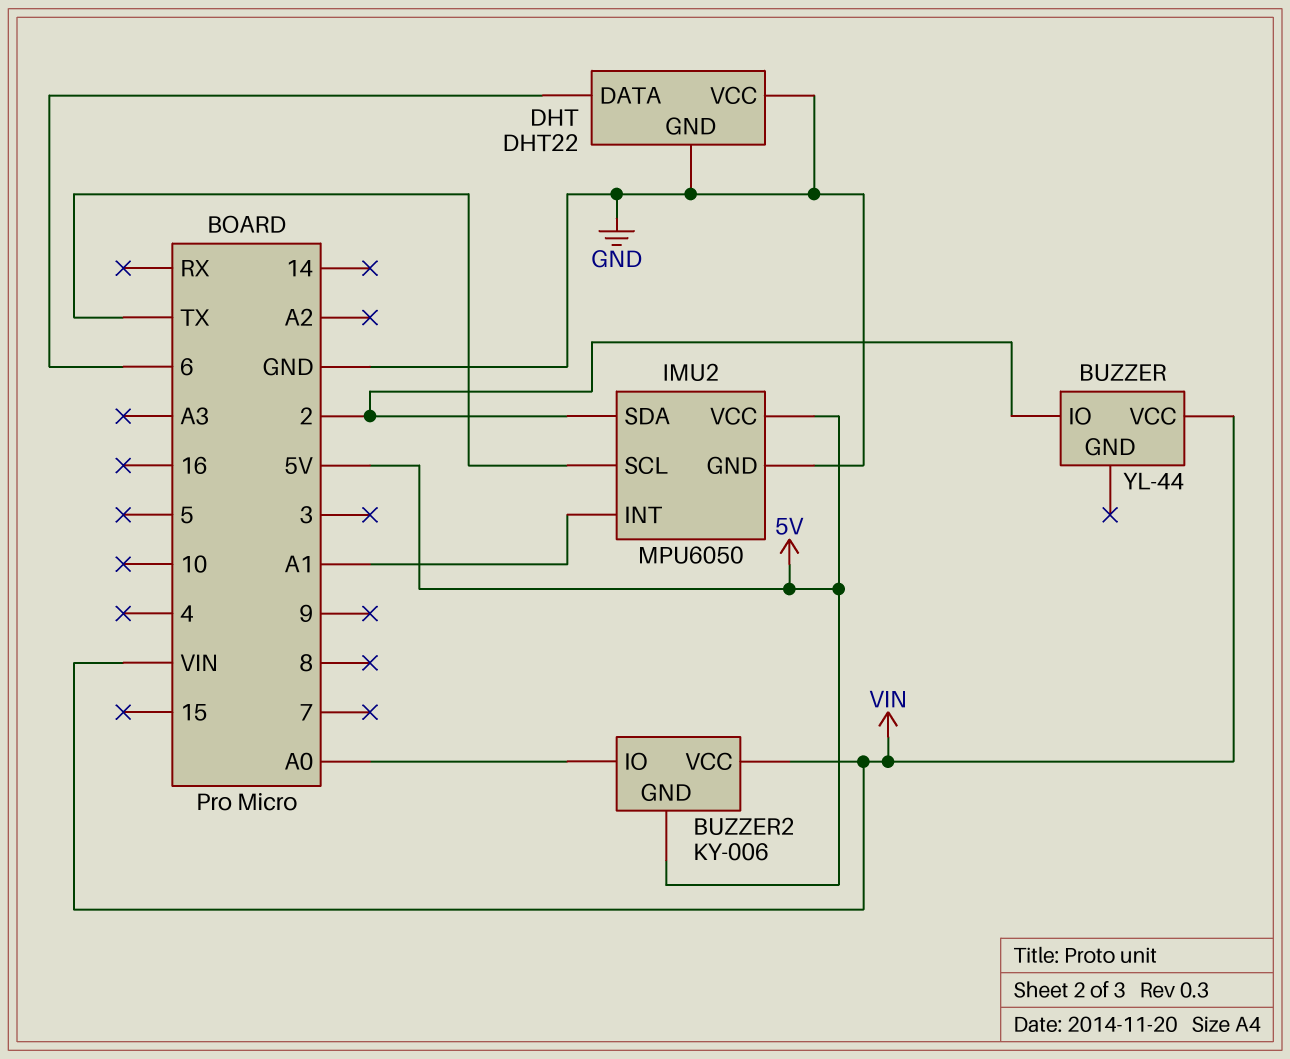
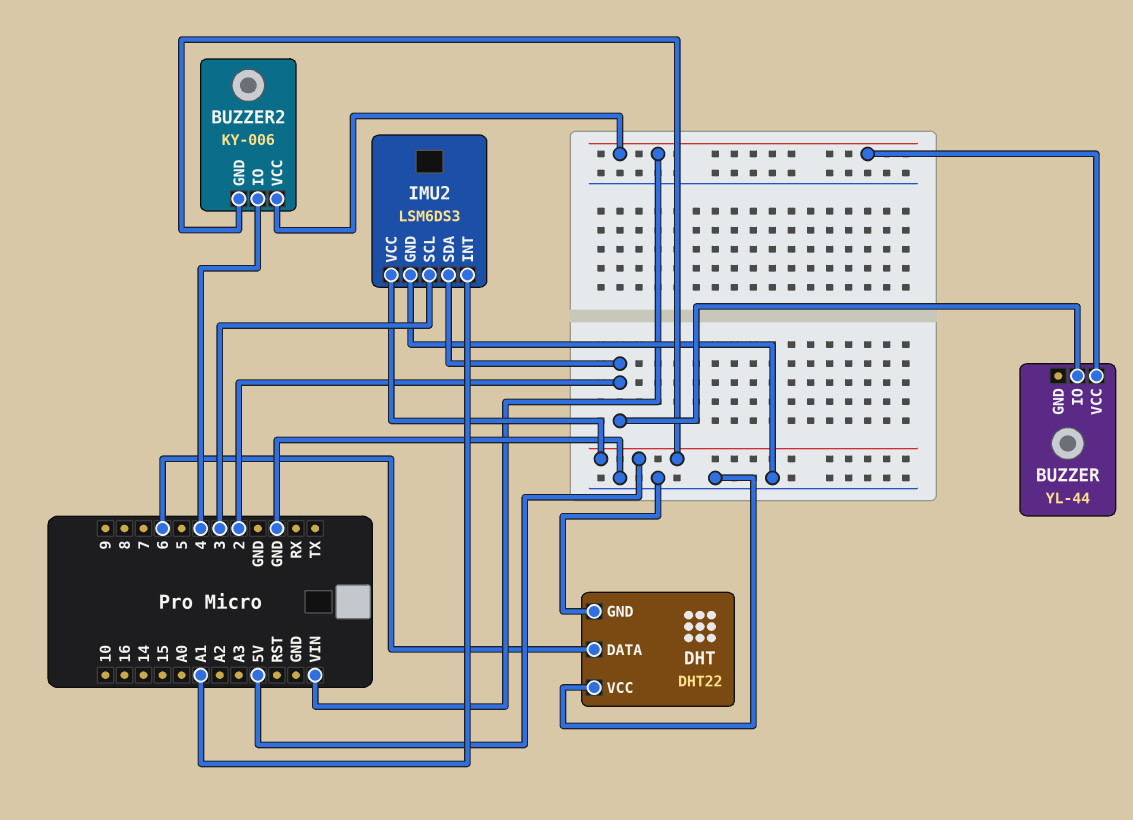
BUZZER2 pin IO: A0 -> 4
IMU2: MPU6050 -> LSM6DS3
IMU2 pin SCL: TX -> 3

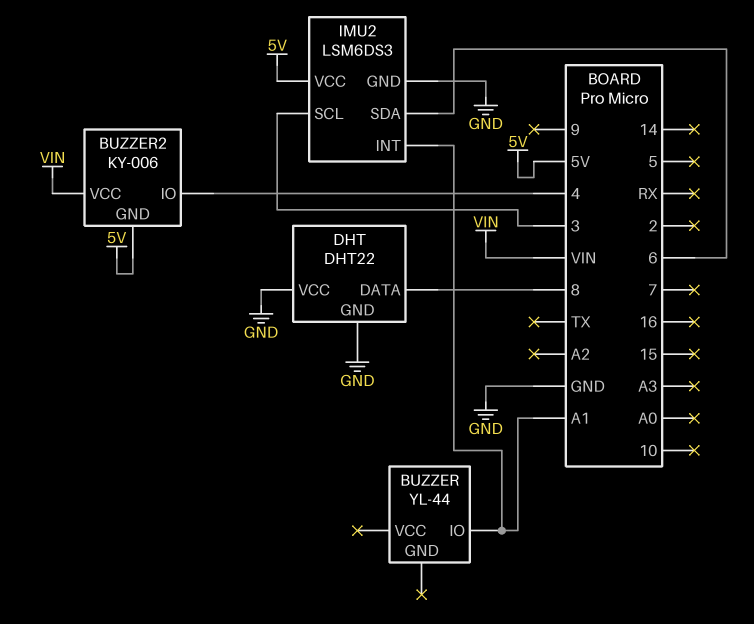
BUZZER pin IO: 2 -> A1
BUZZER pin VCC: VIN -> none
DHT pin DATA: 6 -> 8
IMU2 pin SDA: 2 -> 6

